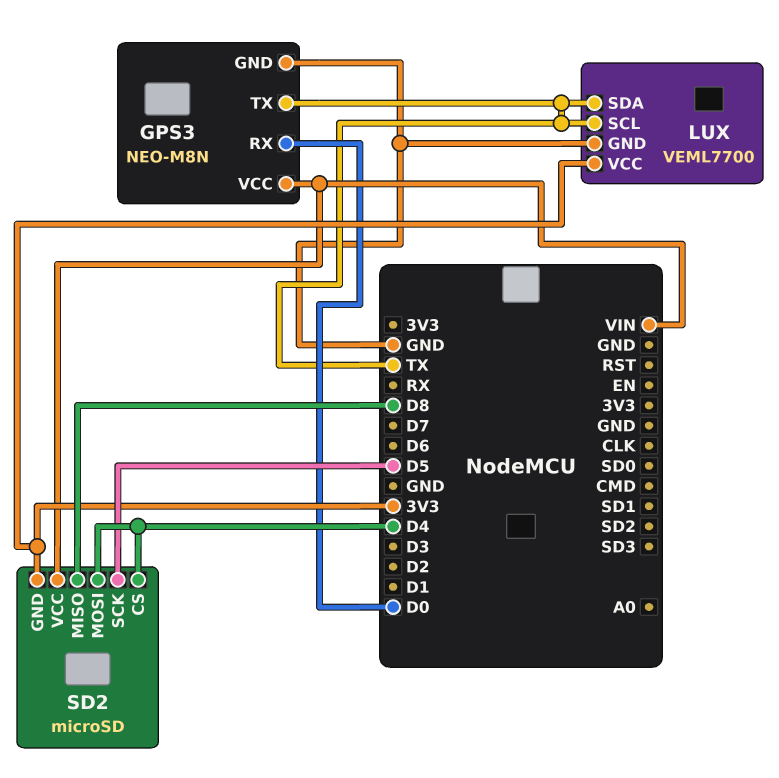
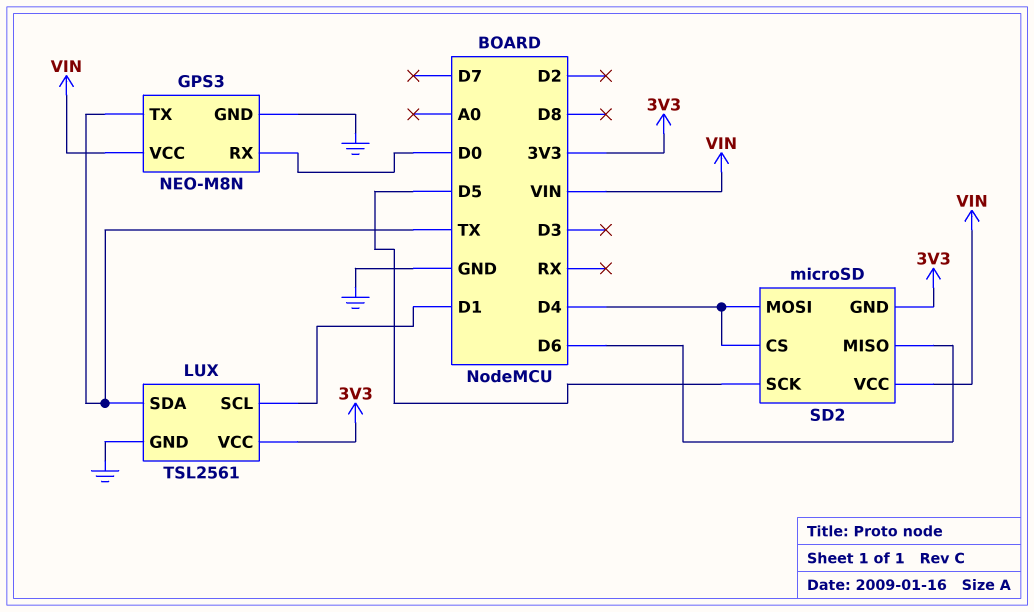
LUX: VEML7700 -> TSL2561
LUX pin SCL: TX -> D1
SD2 pin MISO: D8 -> D6

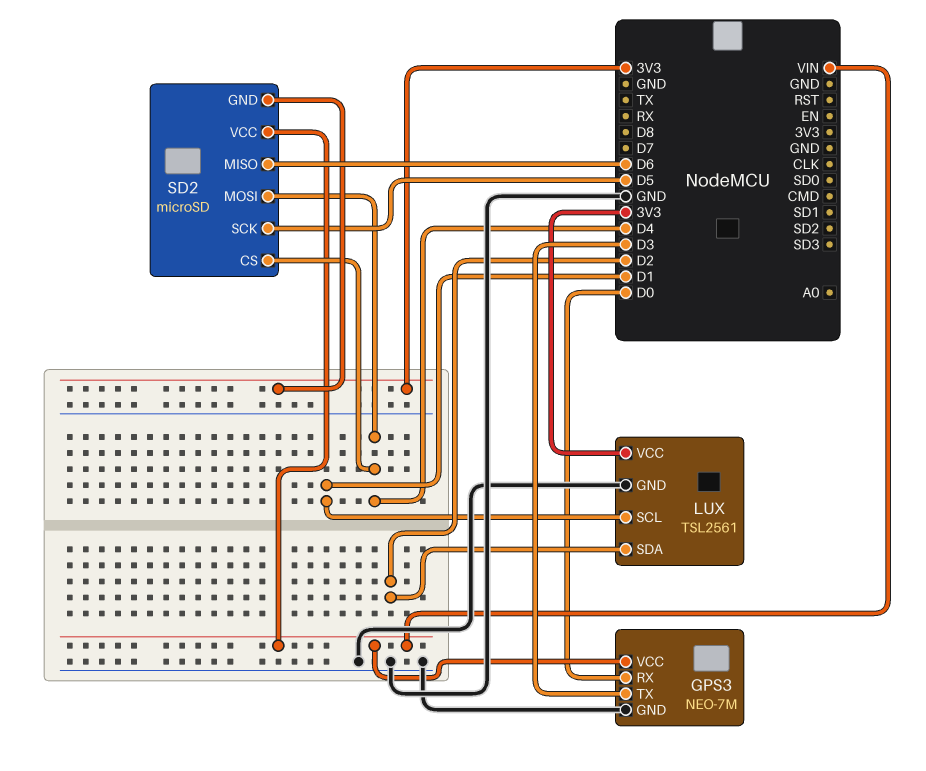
GPS3: NEO-M8N -> NEO-7M
GPS3 pin TX: TX -> D3
LUX pin SDA: TX -> D2

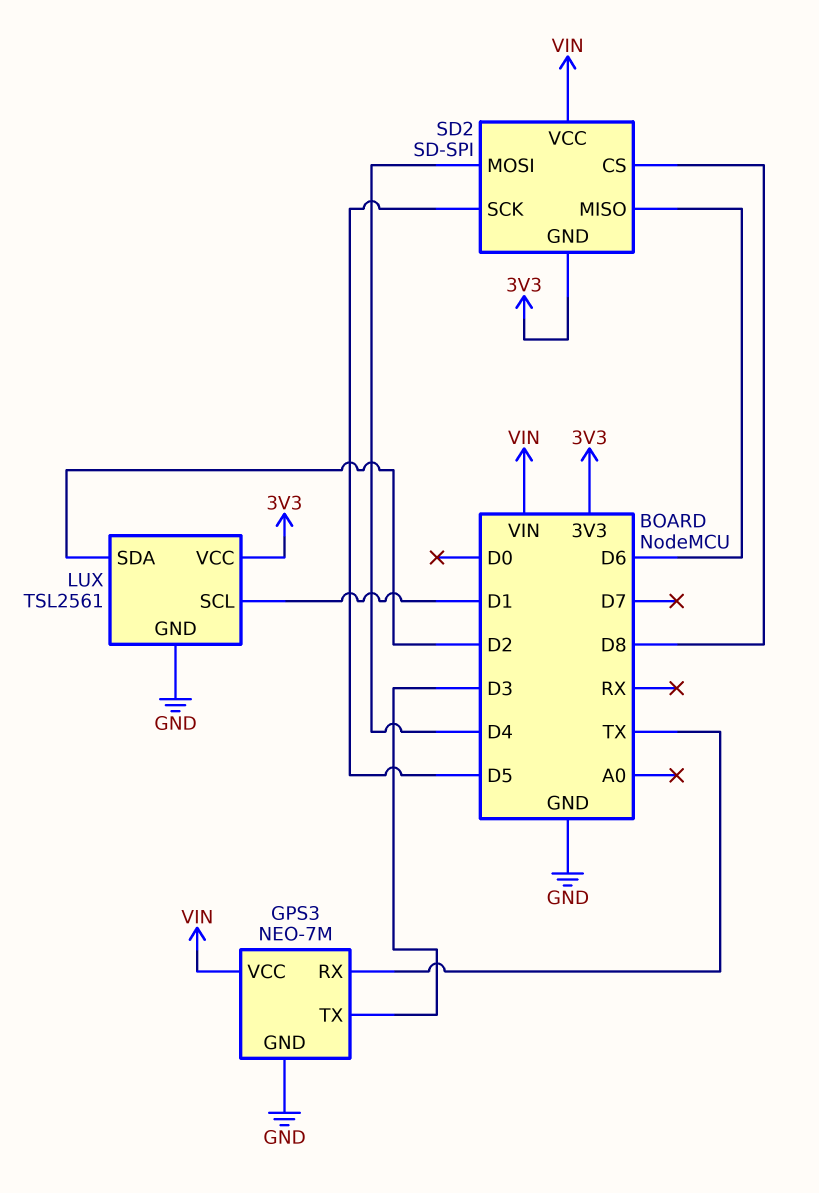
GPS3 pin RX: D0 -> TX
SD2: microSD -> SD-SPI
SD2 pin CS: D4 -> D8

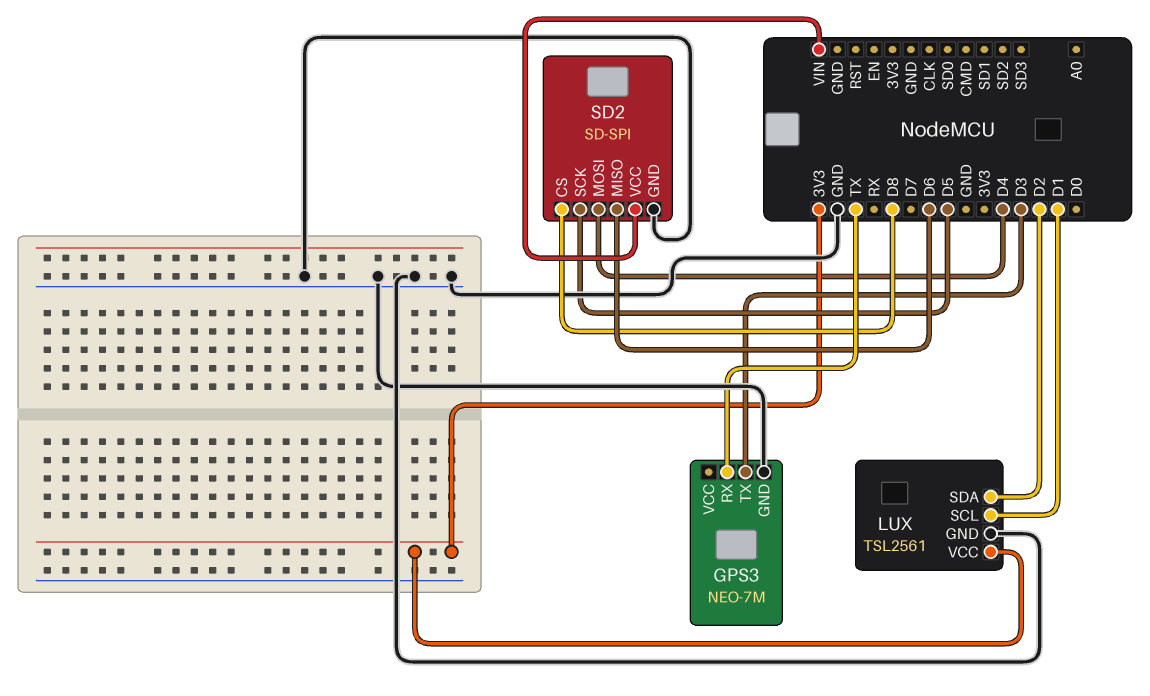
GPS3 pin VCC: VIN -> none
SD2 pin GND: 3V3 -> GND

